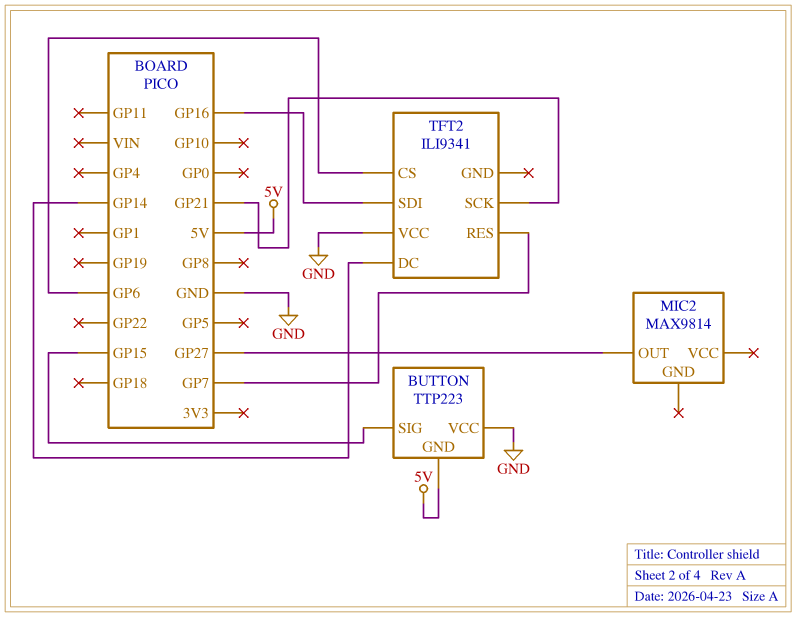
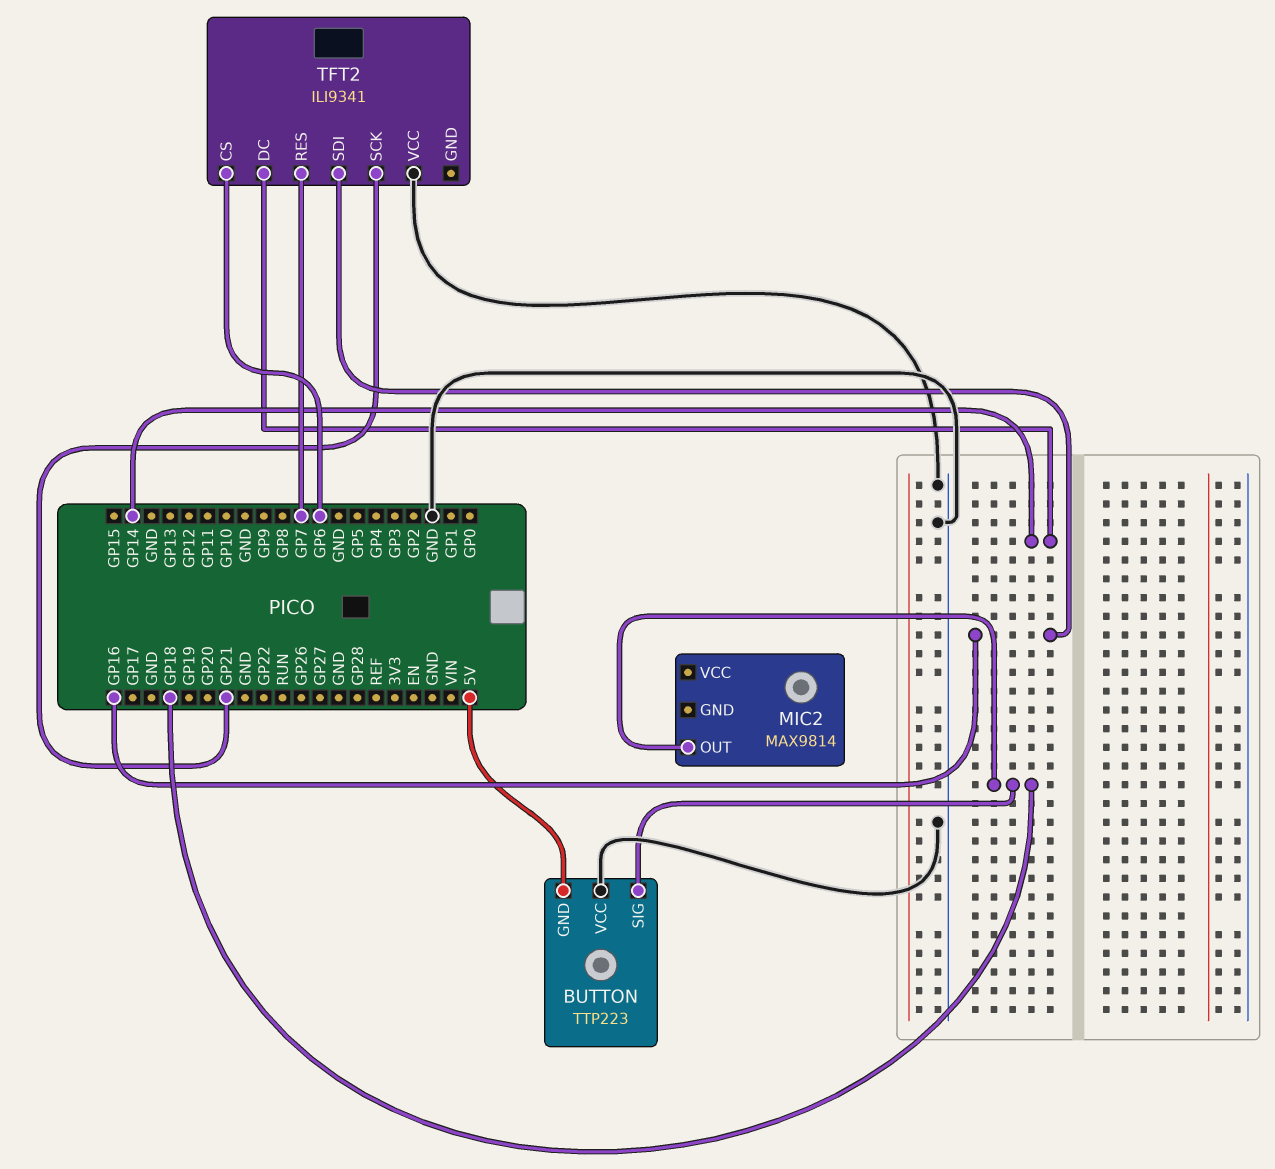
BUTTON pin SIG: GP15 -> GP18
MIC2 pin OUT: GP27 -> GP18

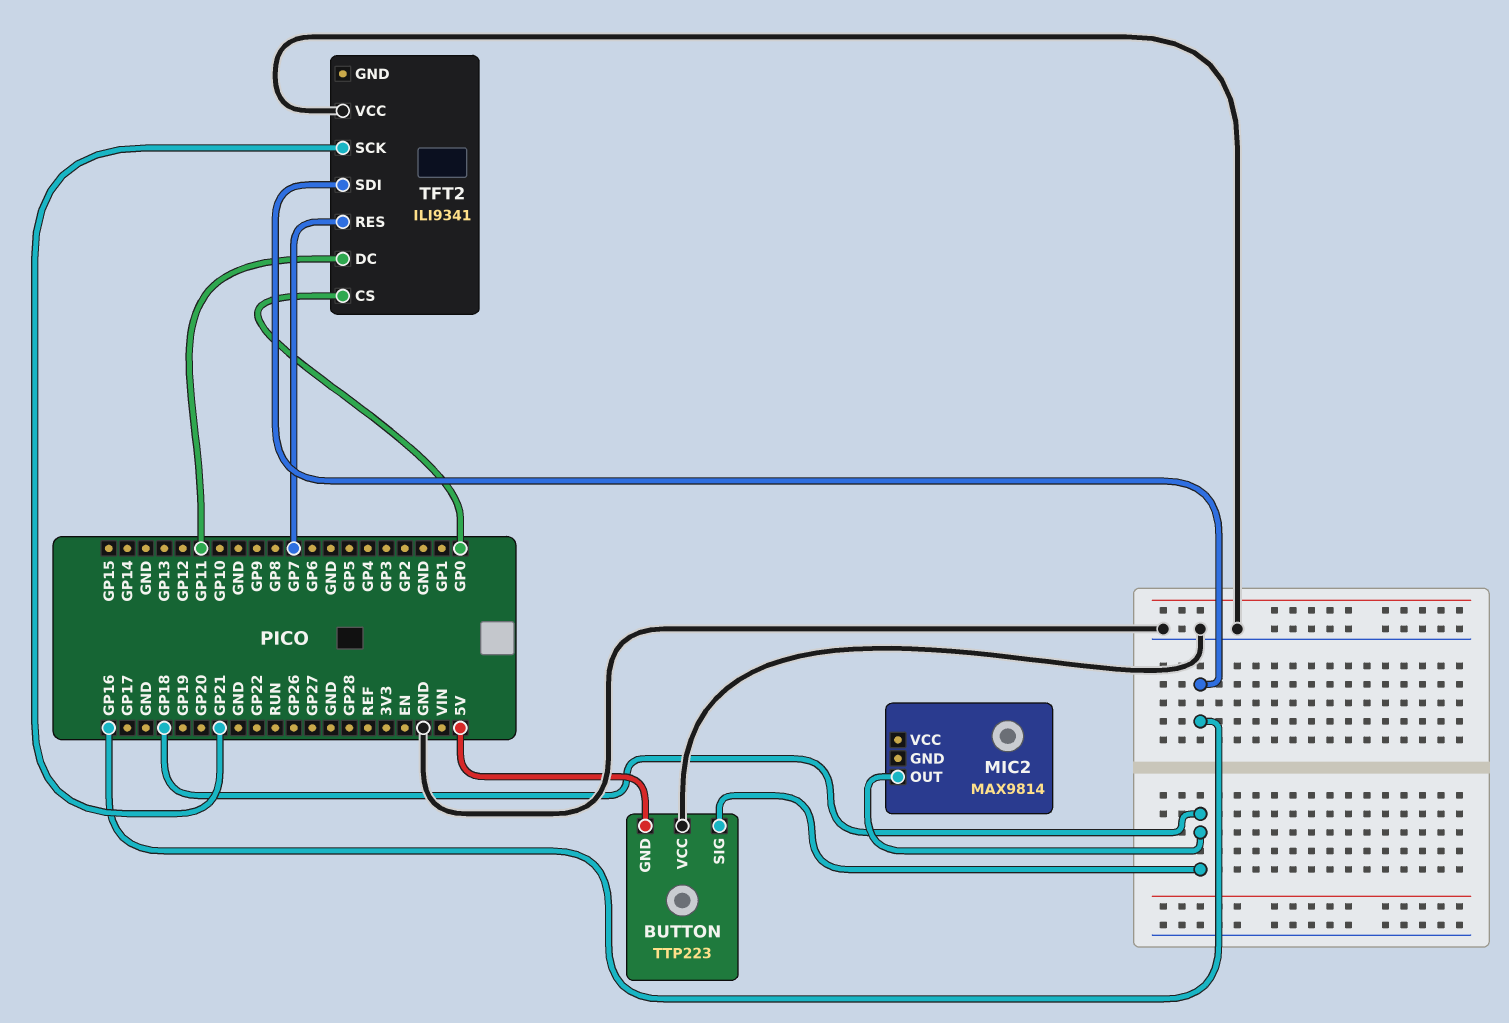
TFT2 pin CS: GP6 -> GP0
TFT2 pin DC: GP14 -> GP11

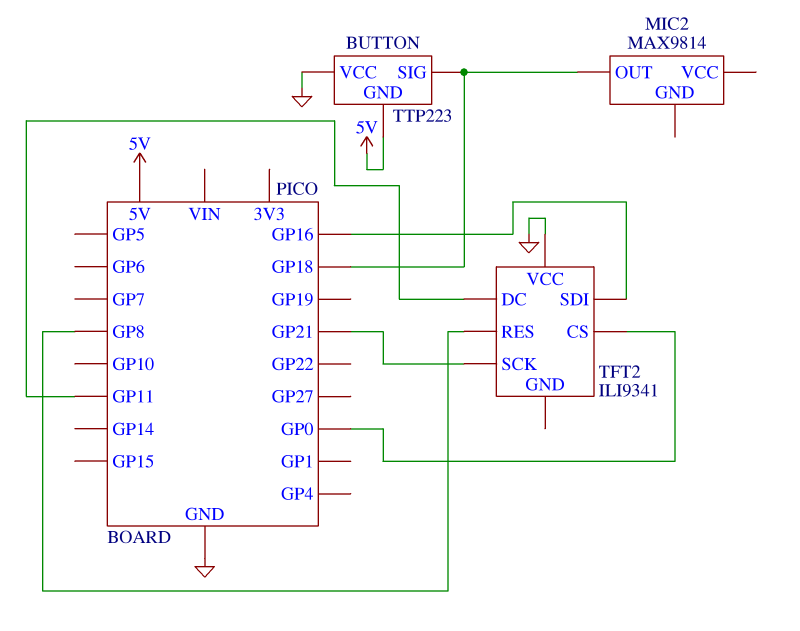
TFT2 pin RES: GP7 -> GP8

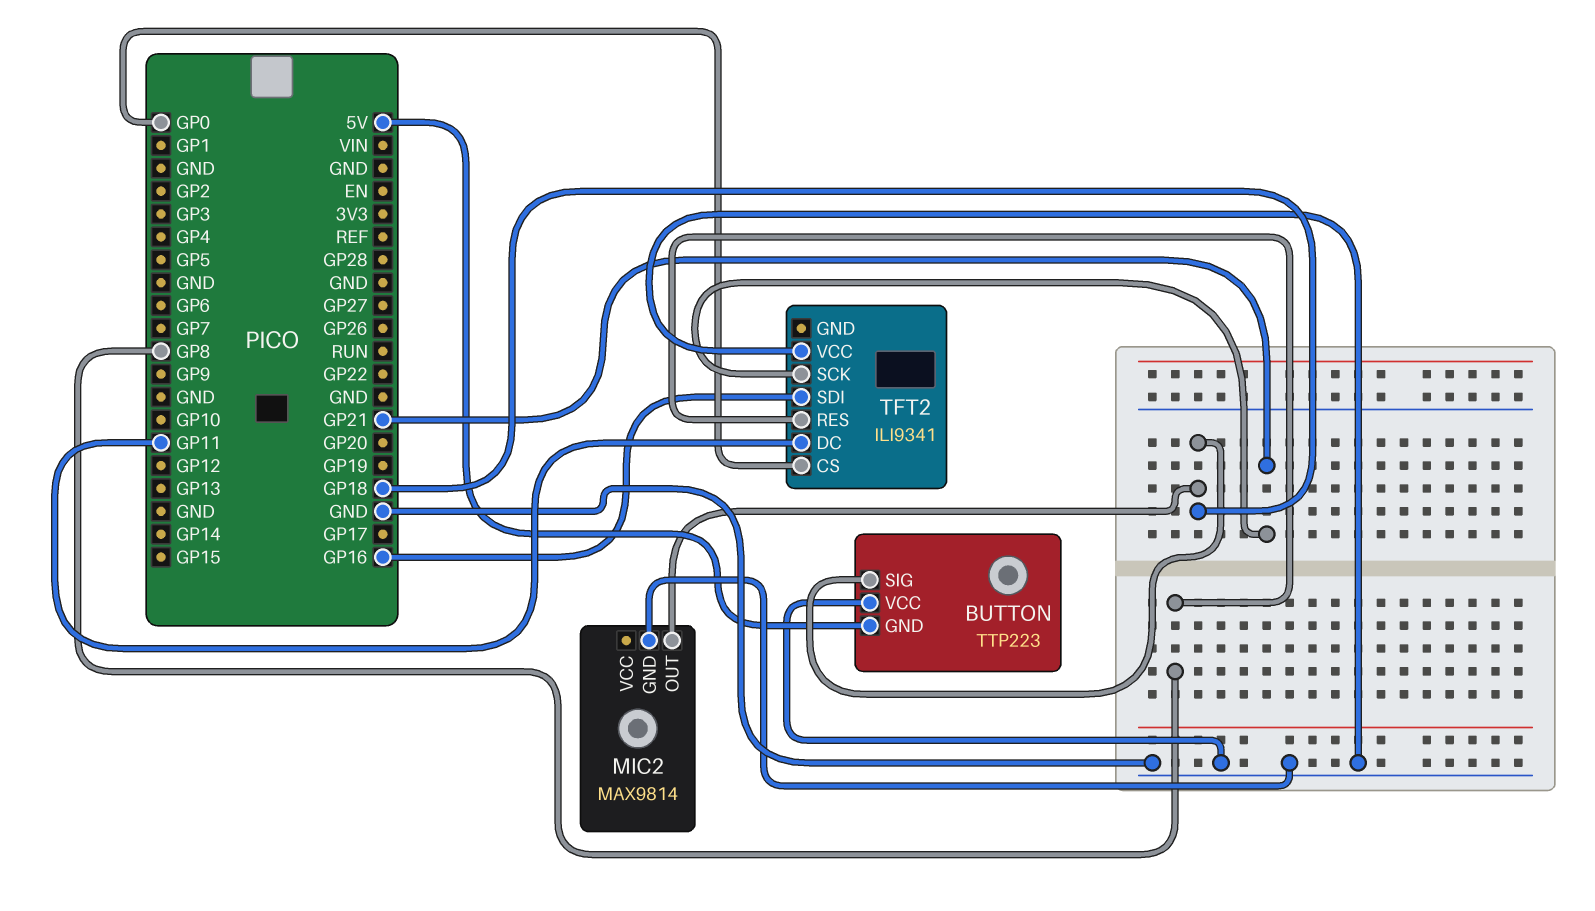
MIC2 pin GND: none -> GND

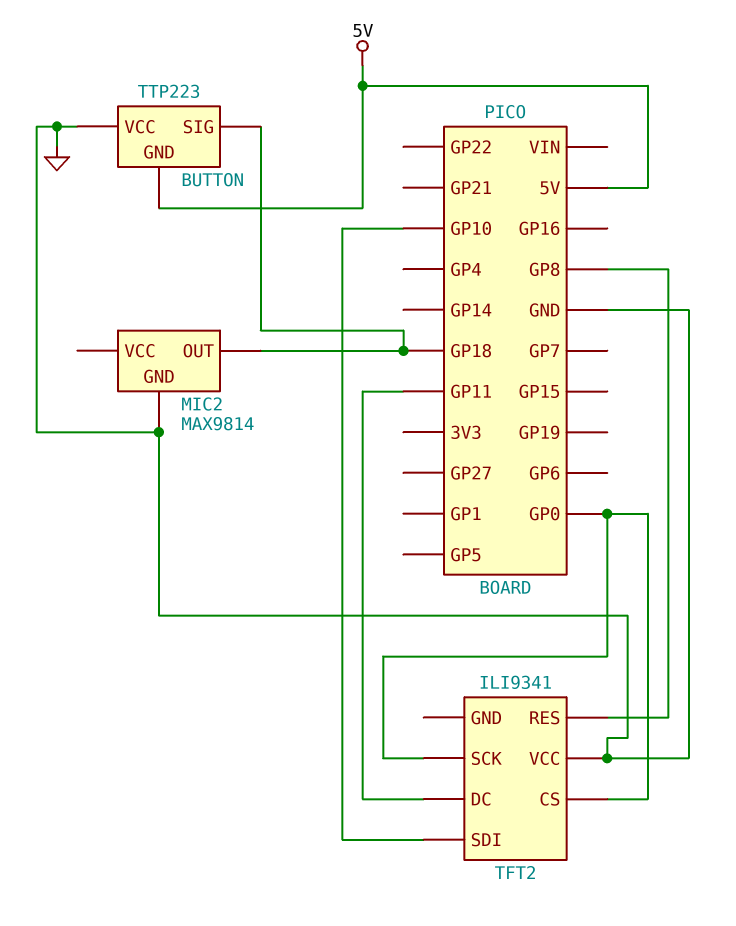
TFT2 pin SCK: GP21 -> GP0
TFT2 pin SDI: GP16 -> GP10

